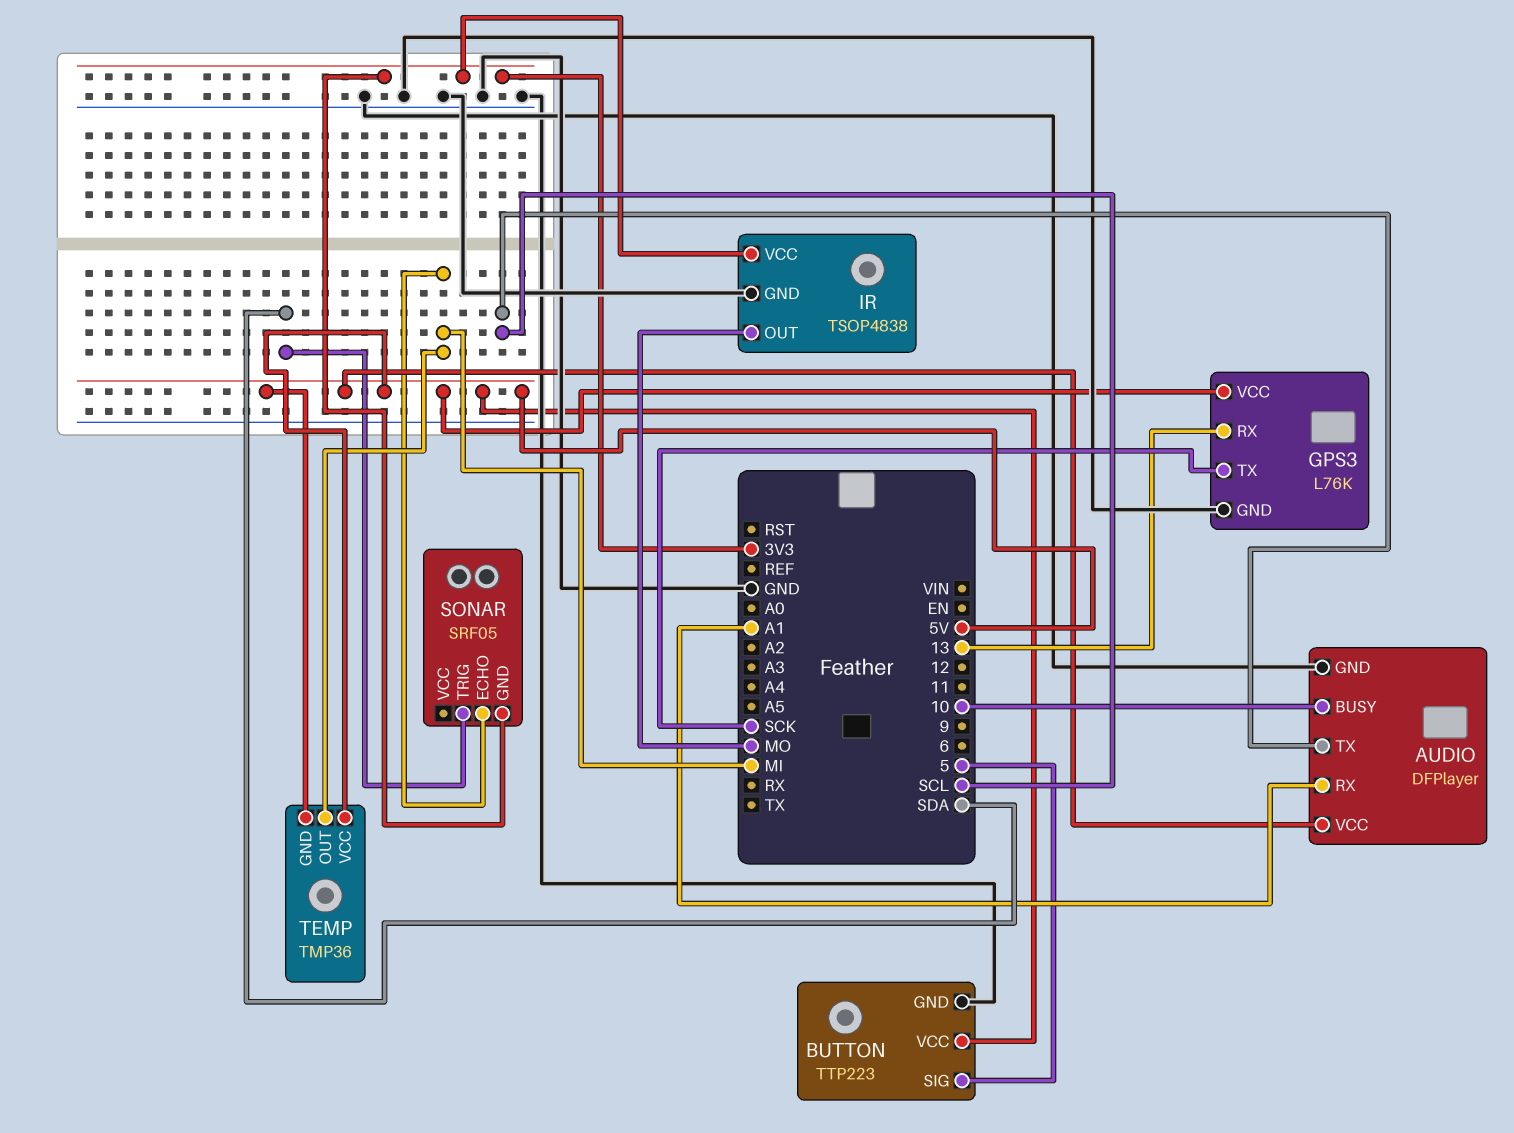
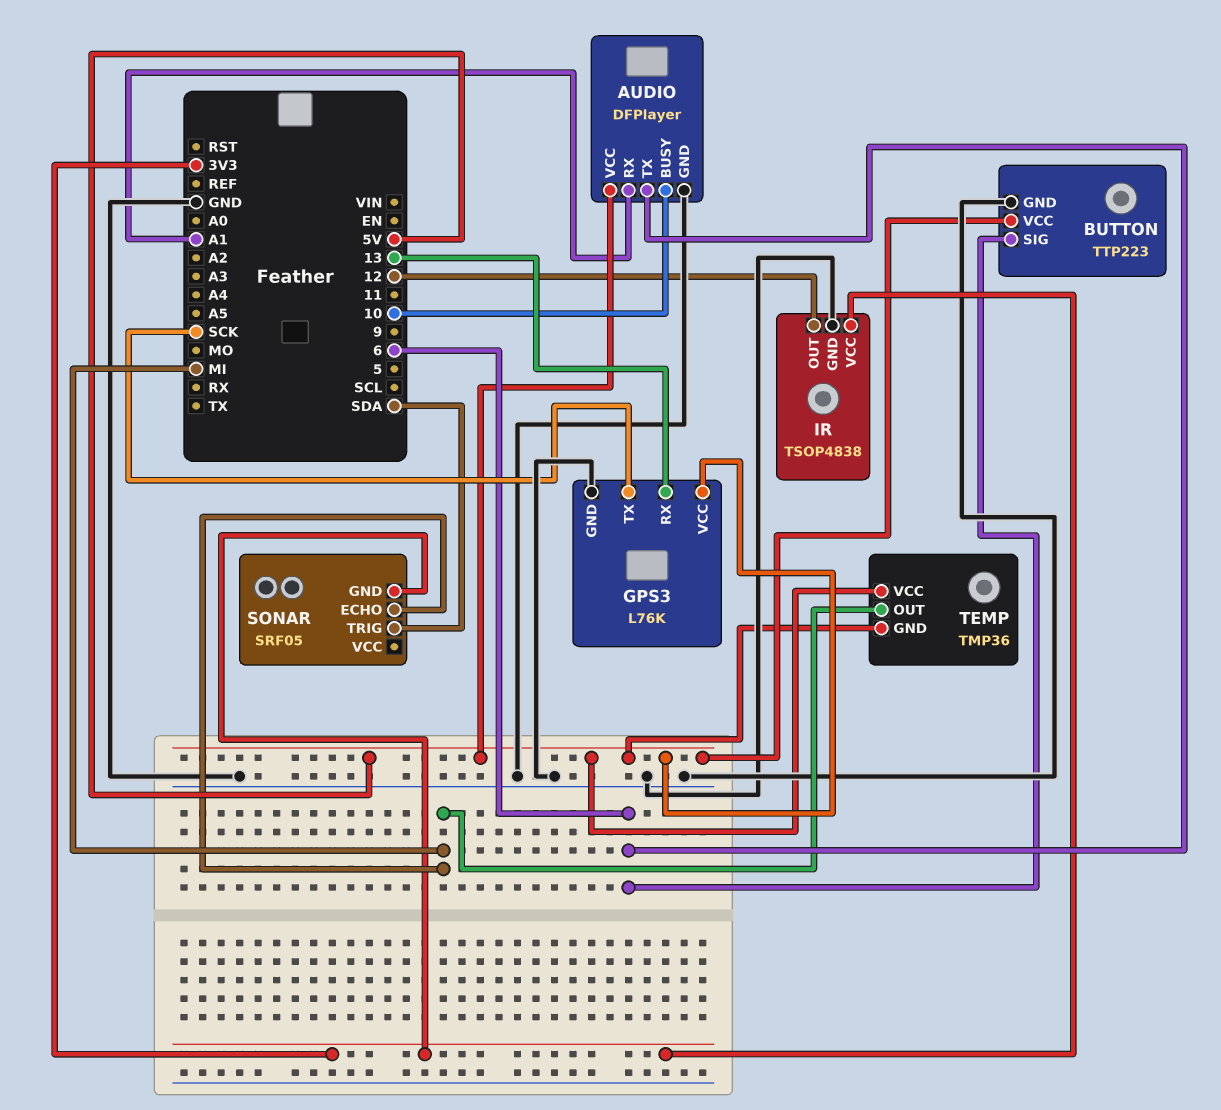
AUDIO pin TX: SCL -> 6
BUTTON pin SIG: 5 -> 6
IR pin OUT: MO -> 12

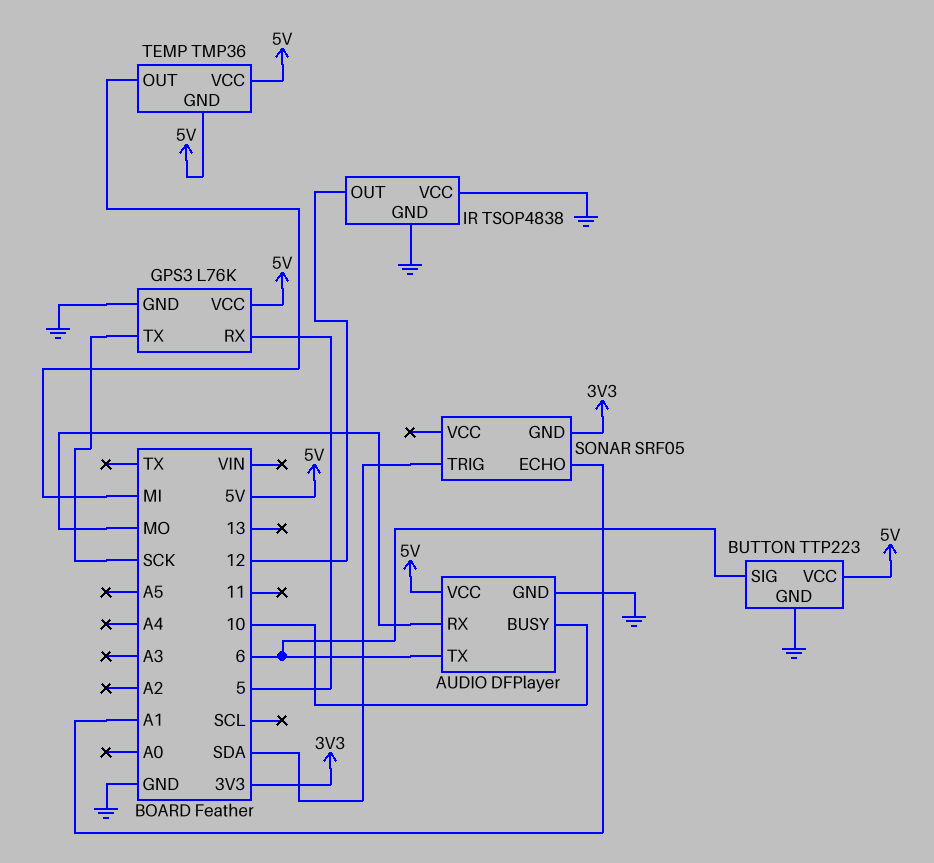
AUDIO pin RX: A1 -> MO
GPS3 pin RX: 13 -> 5
IR pin VCC: 3V3 -> GND
SONAR pin ECHO: MI -> A1

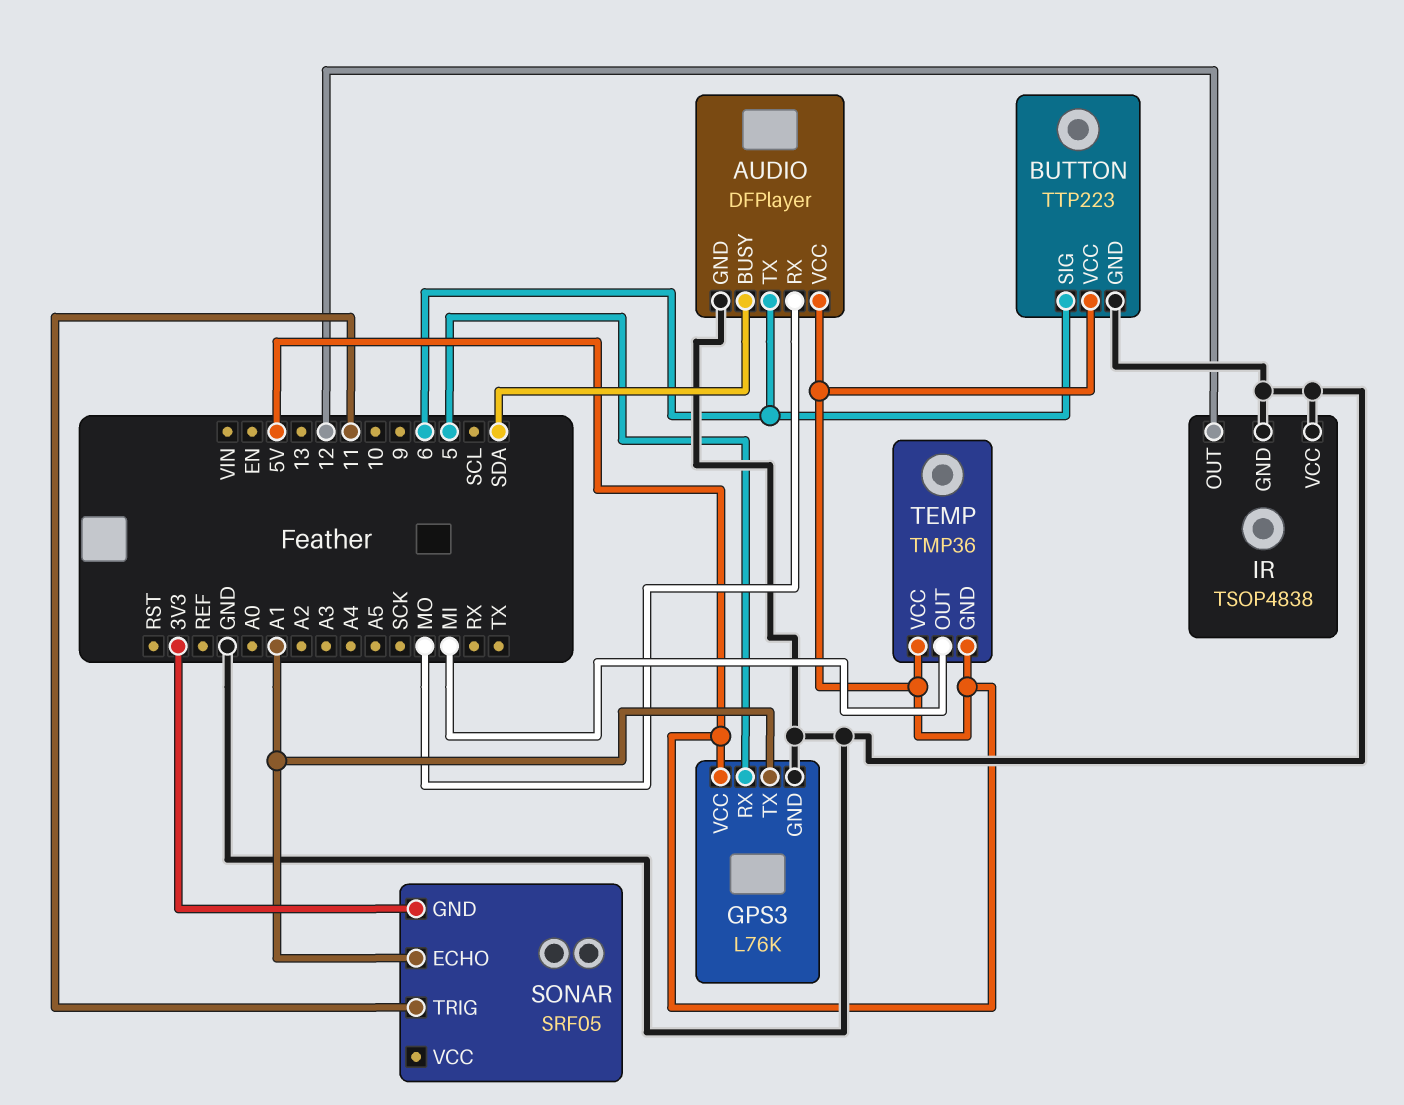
AUDIO pin BUSY: 10 -> SDA
GPS3 pin TX: SCK -> A1
SONAR pin TRIG: SDA -> 11

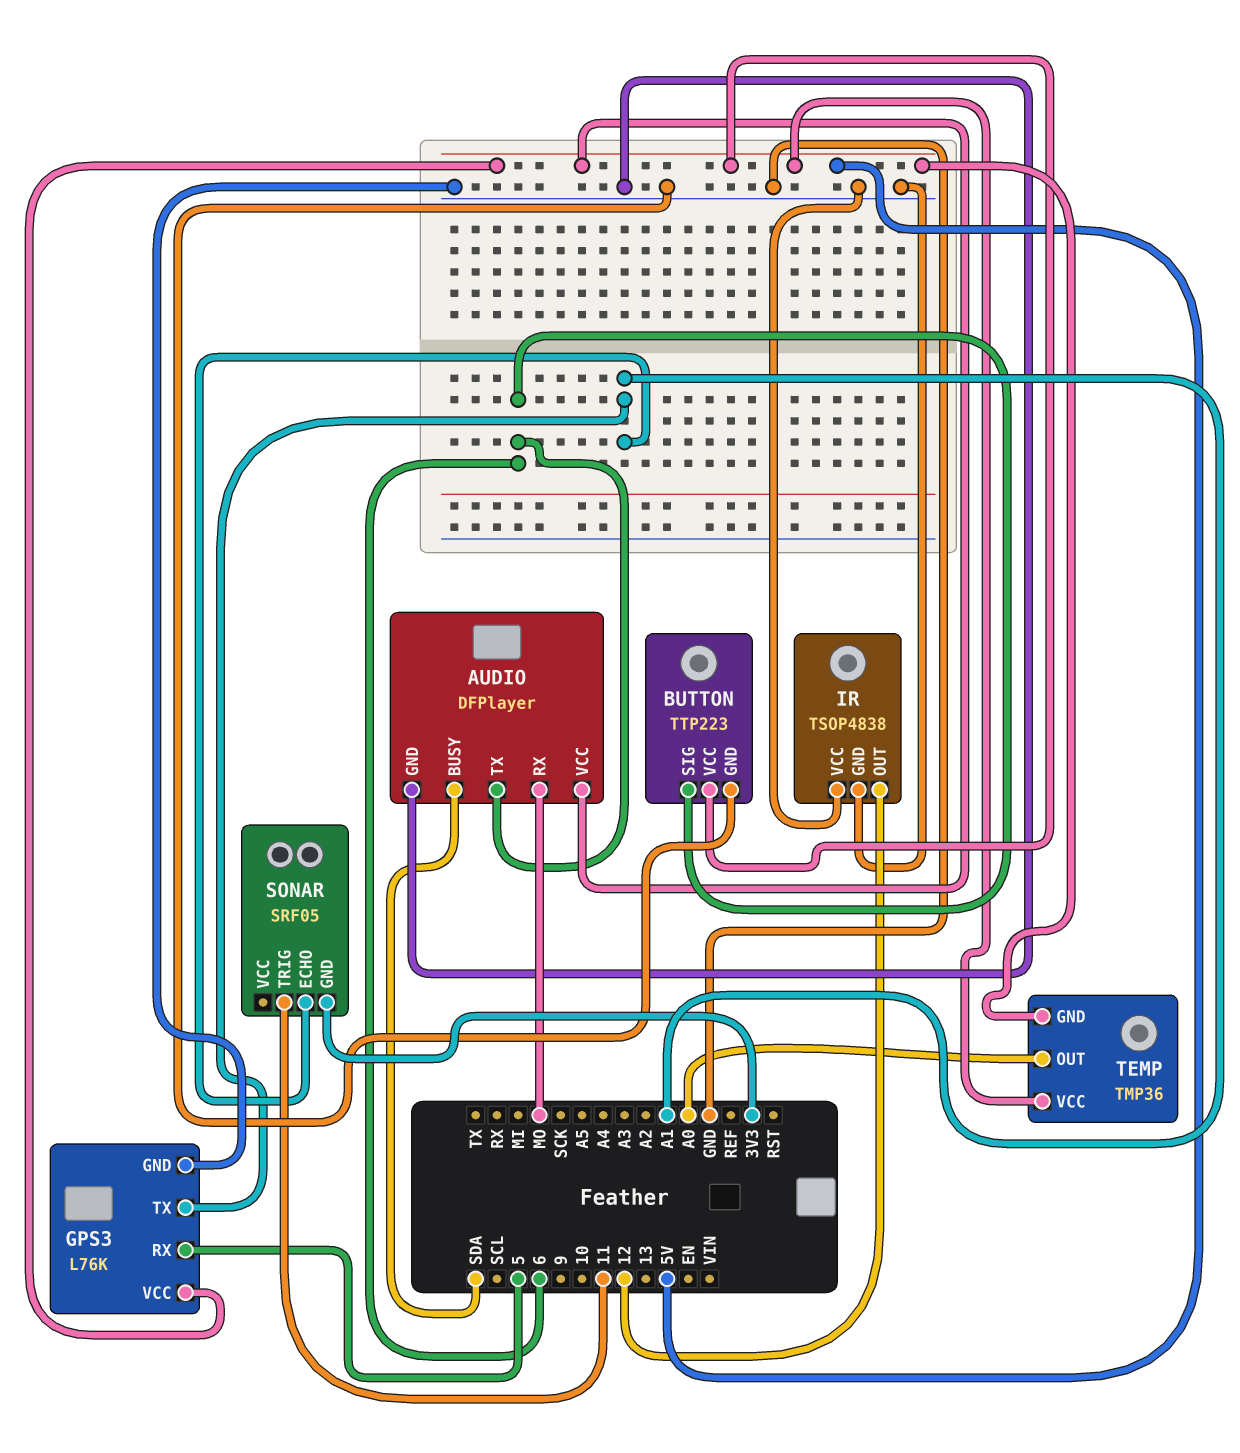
TEMP pin OUT: MI -> A0

